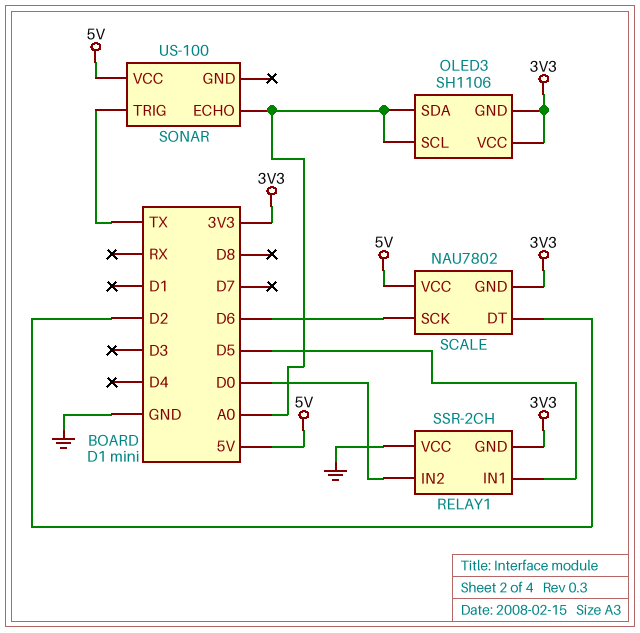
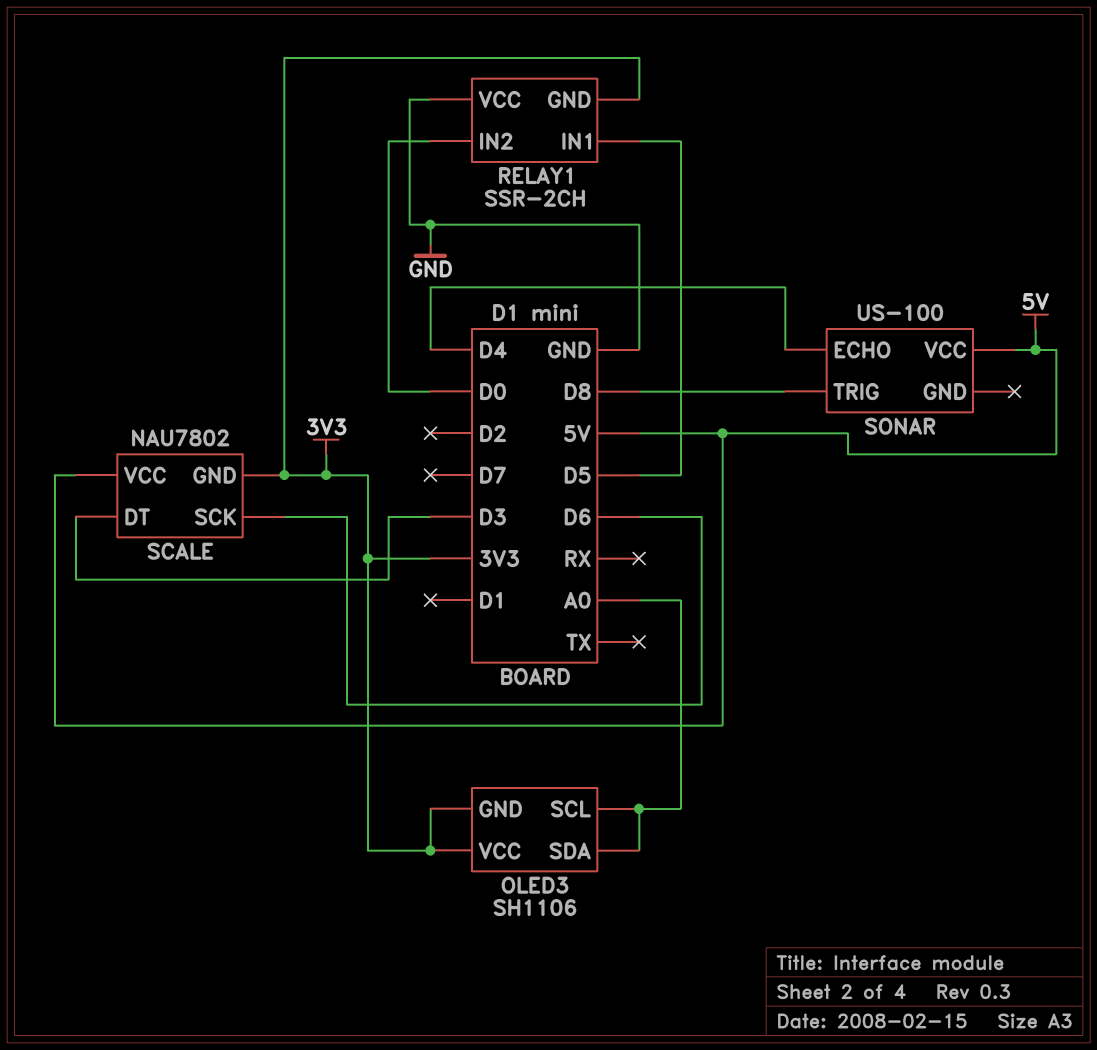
SCALE pin DT: D2 -> D3
SONAR pin ECHO: A0 -> D4
SONAR pin TRIG: TX -> D8

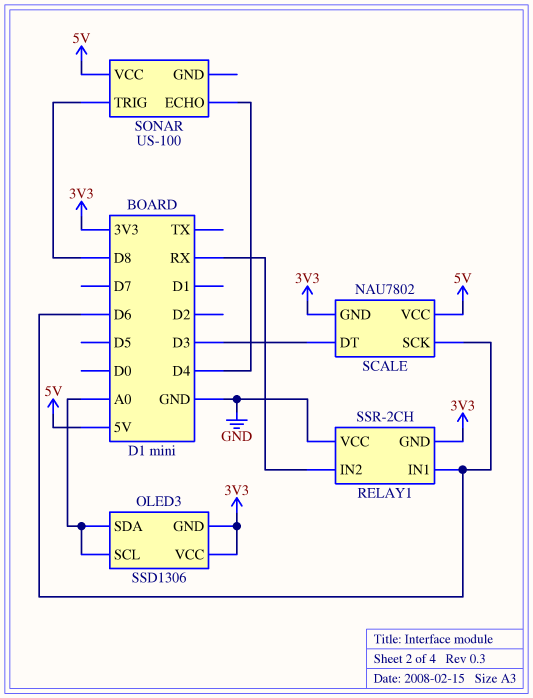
OLED3: SH1106 -> SSD1306
RELAY1 pin IN1: D5 -> D6
RELAY1 pin IN2: D0 -> RX

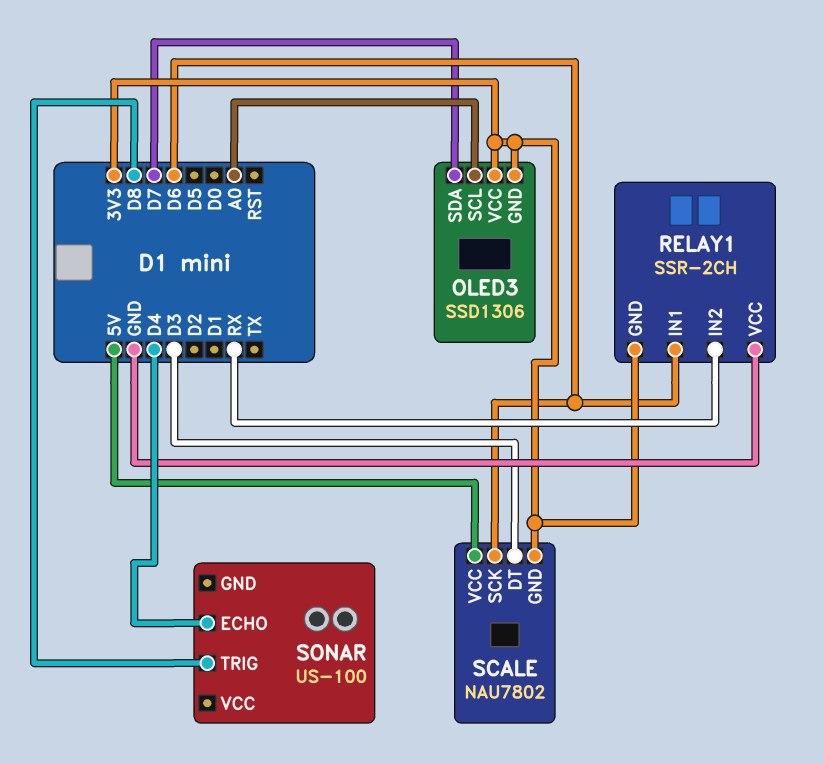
OLED3 pin SDA: A0 -> D7
SONAR pin VCC: 5V -> none

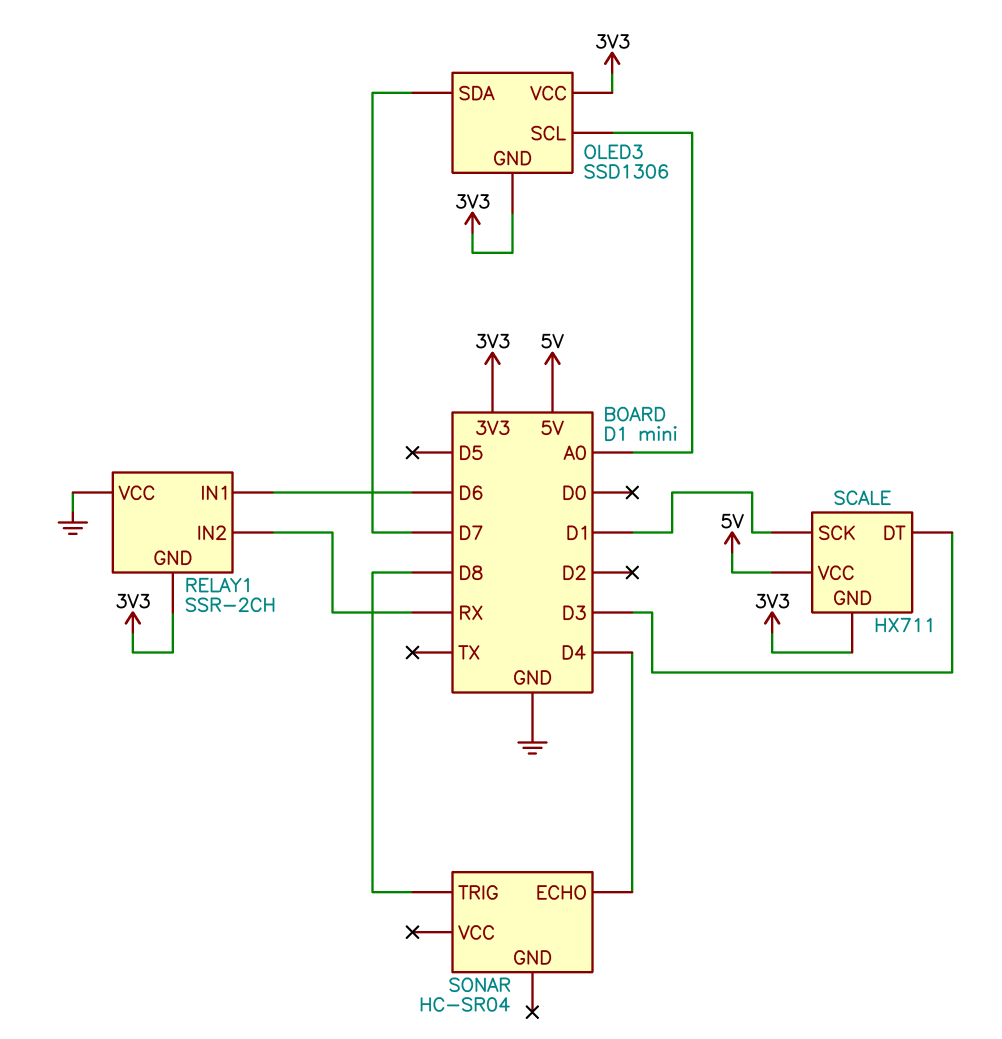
SCALE: NAU7802 -> HX711
SCALE pin SCK: D6 -> D1
SONAR: US-100 -> HC-SR04

